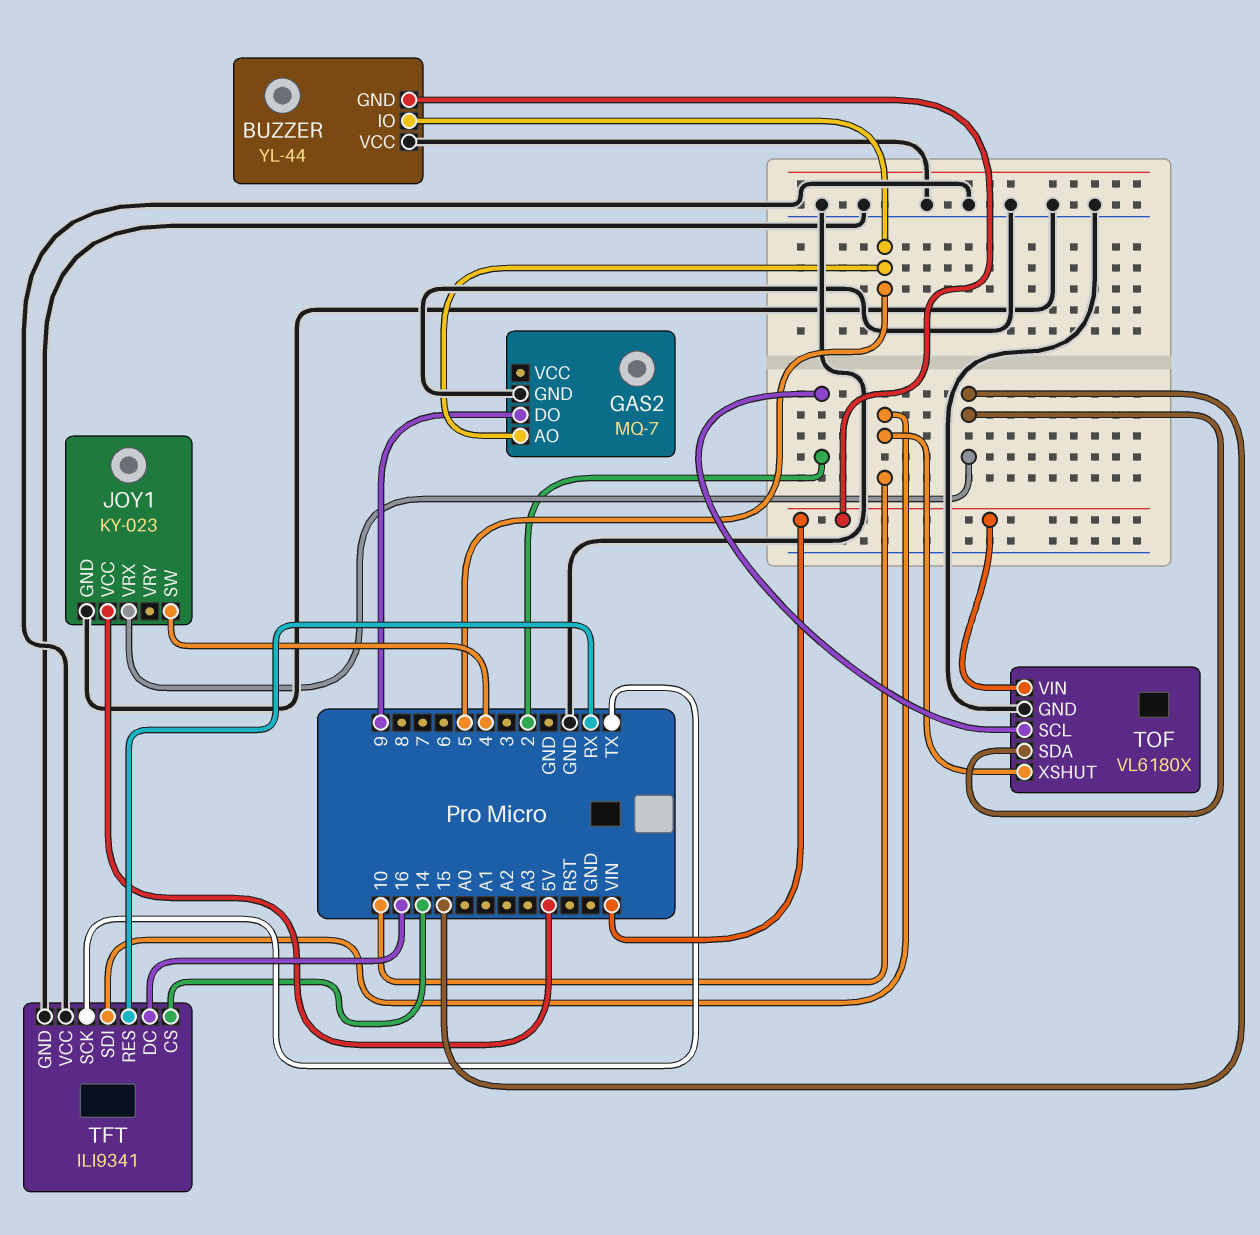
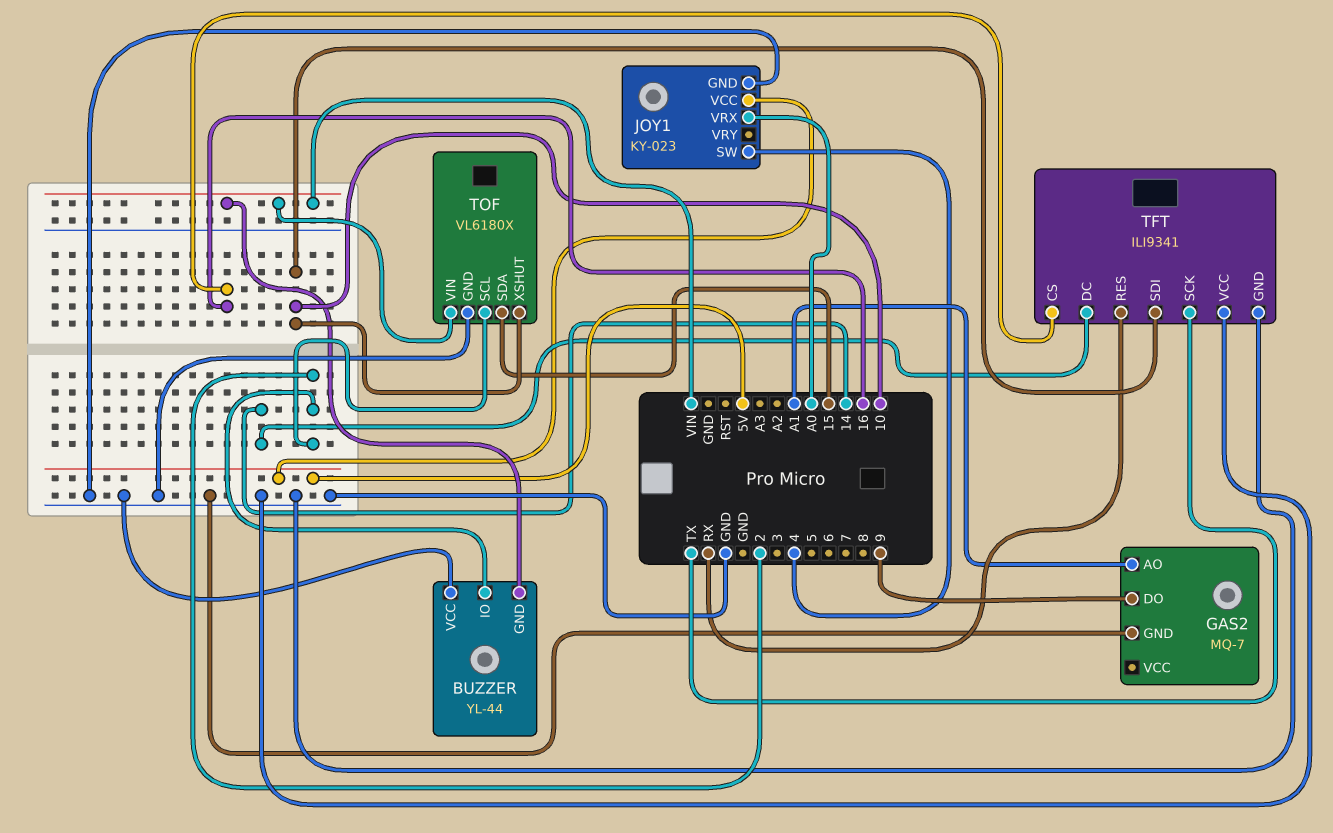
BUZZER pin IO: 5 -> 2
GAS2 pin AO: 5 -> A1
JOY1 pin VRX: 15 -> A0
TFT pin CS: 14 -> 16
TFT pin DC: 16 -> 14

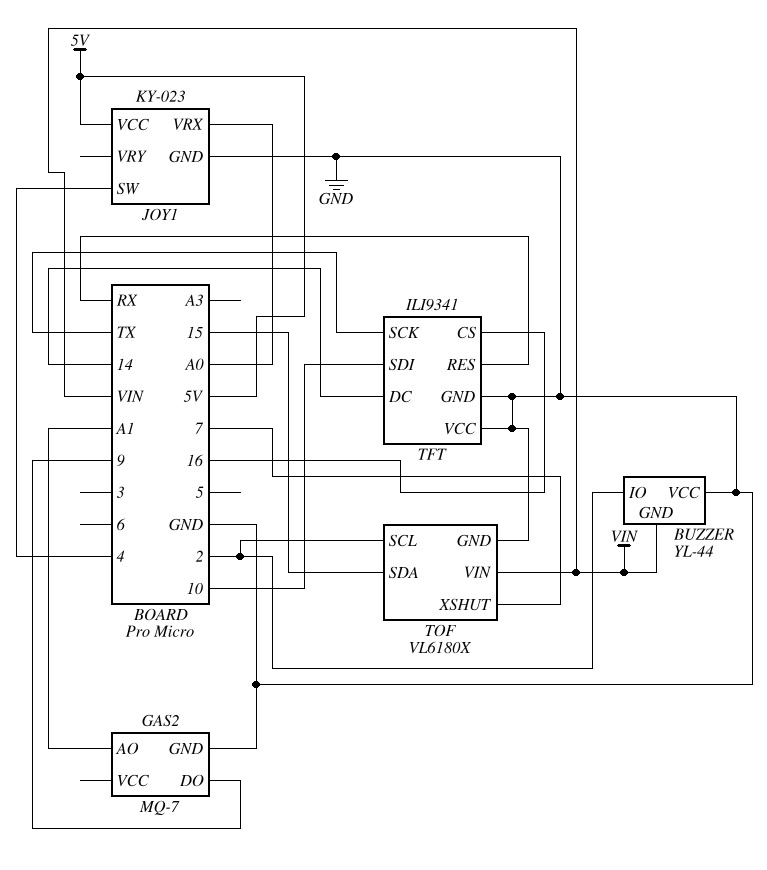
TOF pin XSHUT: 10 -> 7

